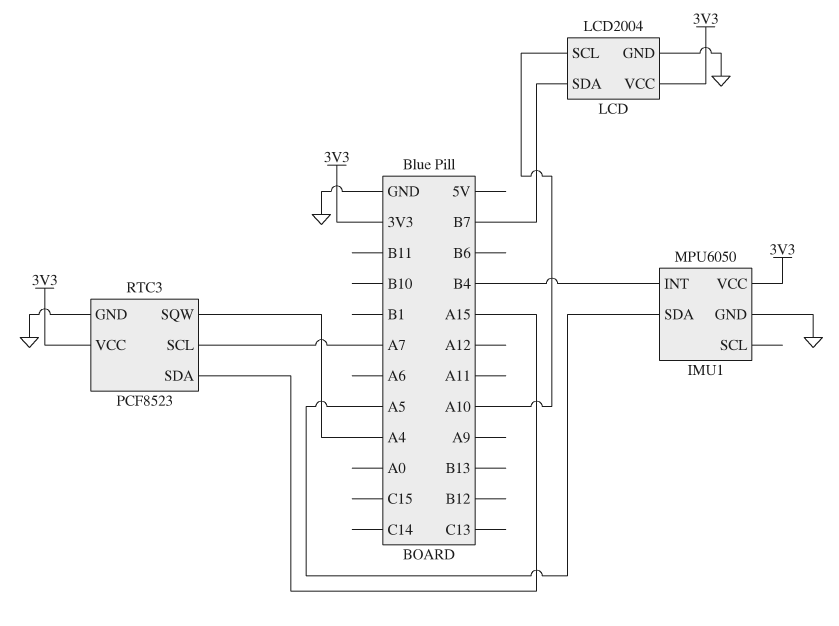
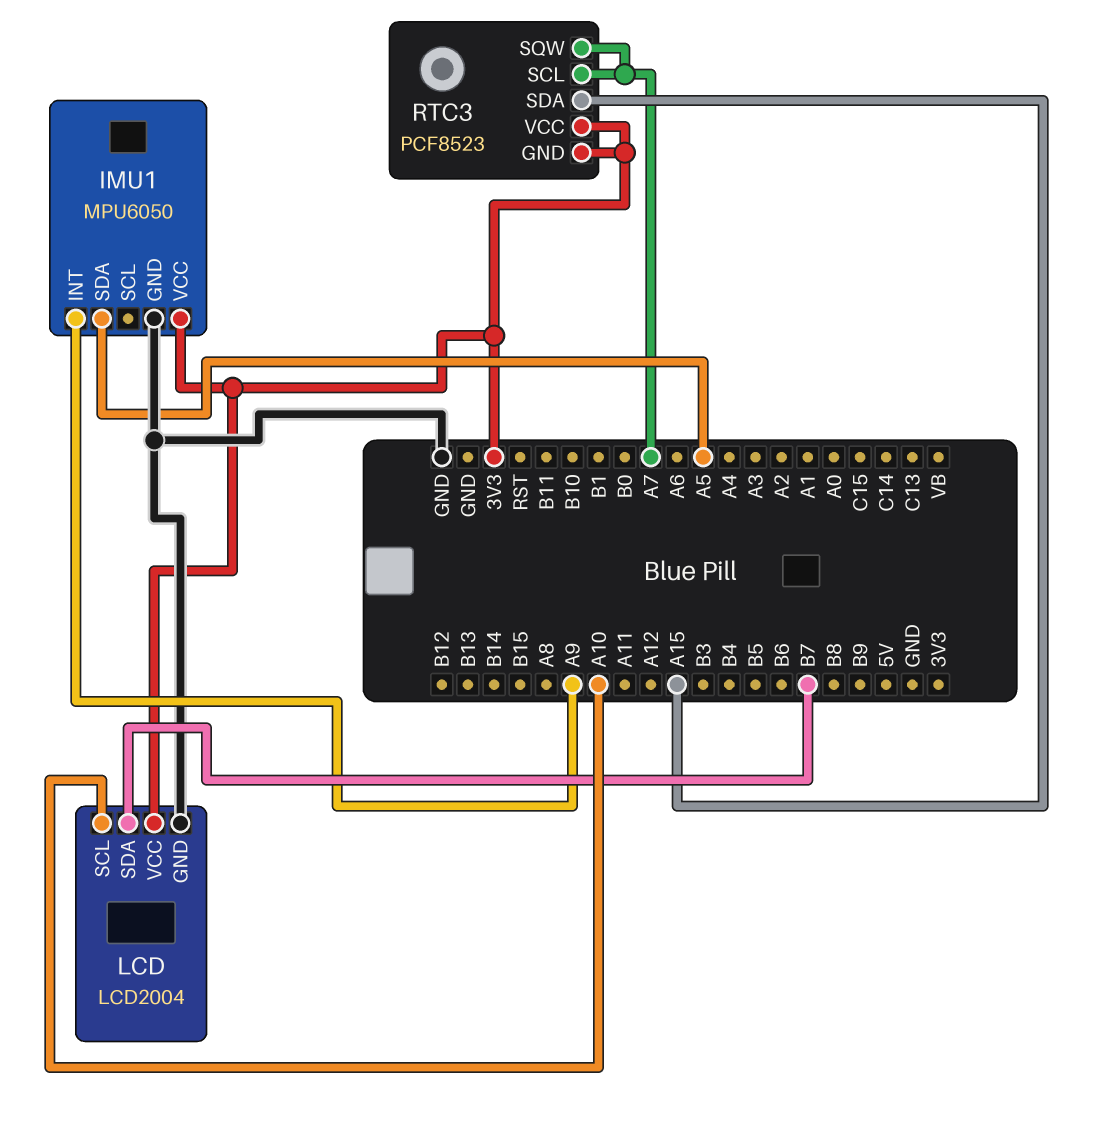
IMU1 pin INT: B4 -> A9
RTC3 pin GND: GND -> 3V3
RTC3 pin SQW: A4 -> A7

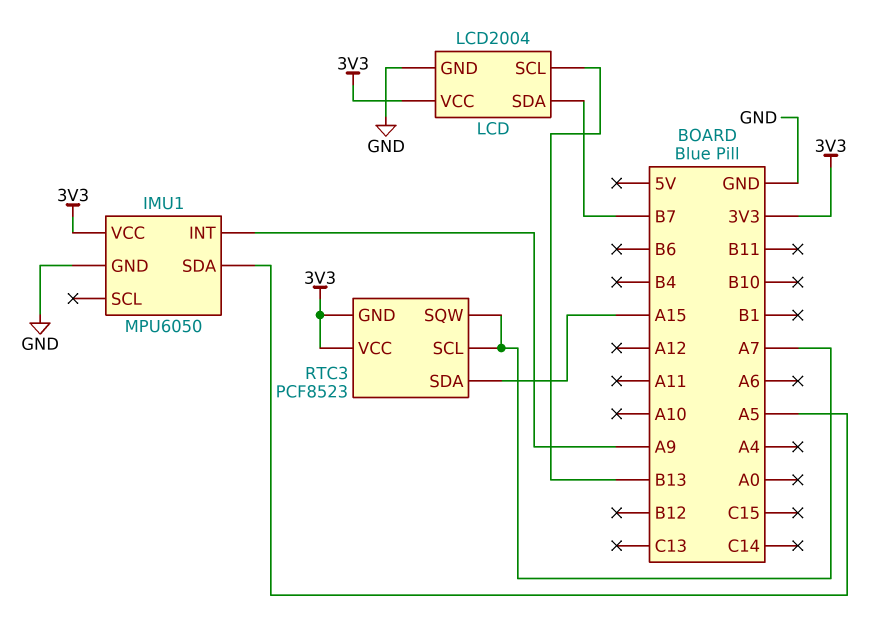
LCD pin SCL: A10 -> B13

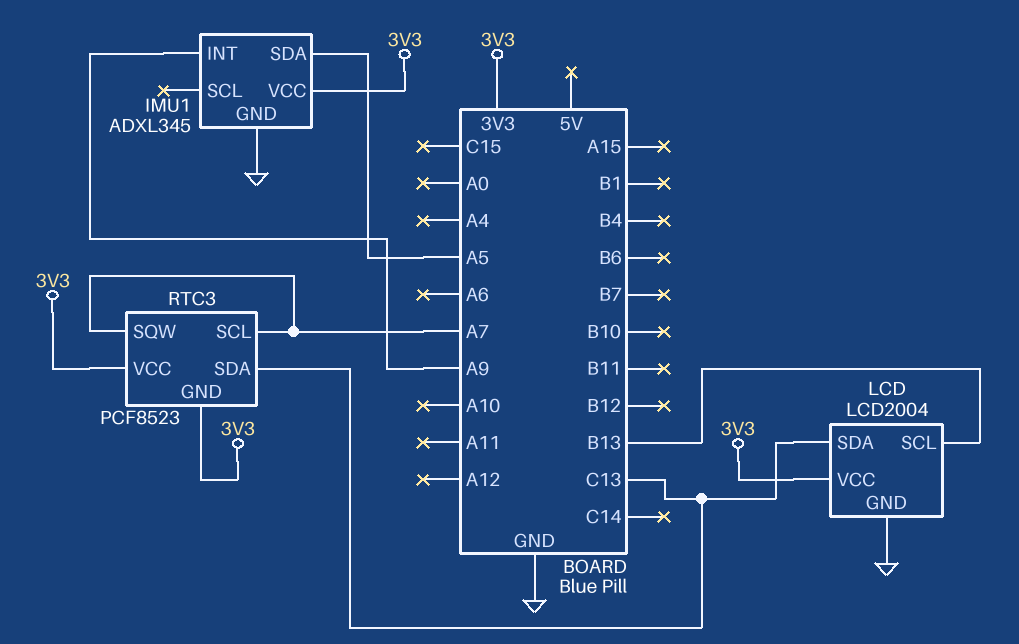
IMU1: MPU6050 -> ADXL345
LCD pin SDA: B7 -> C13
RTC3 pin SDA: A15 -> C13

